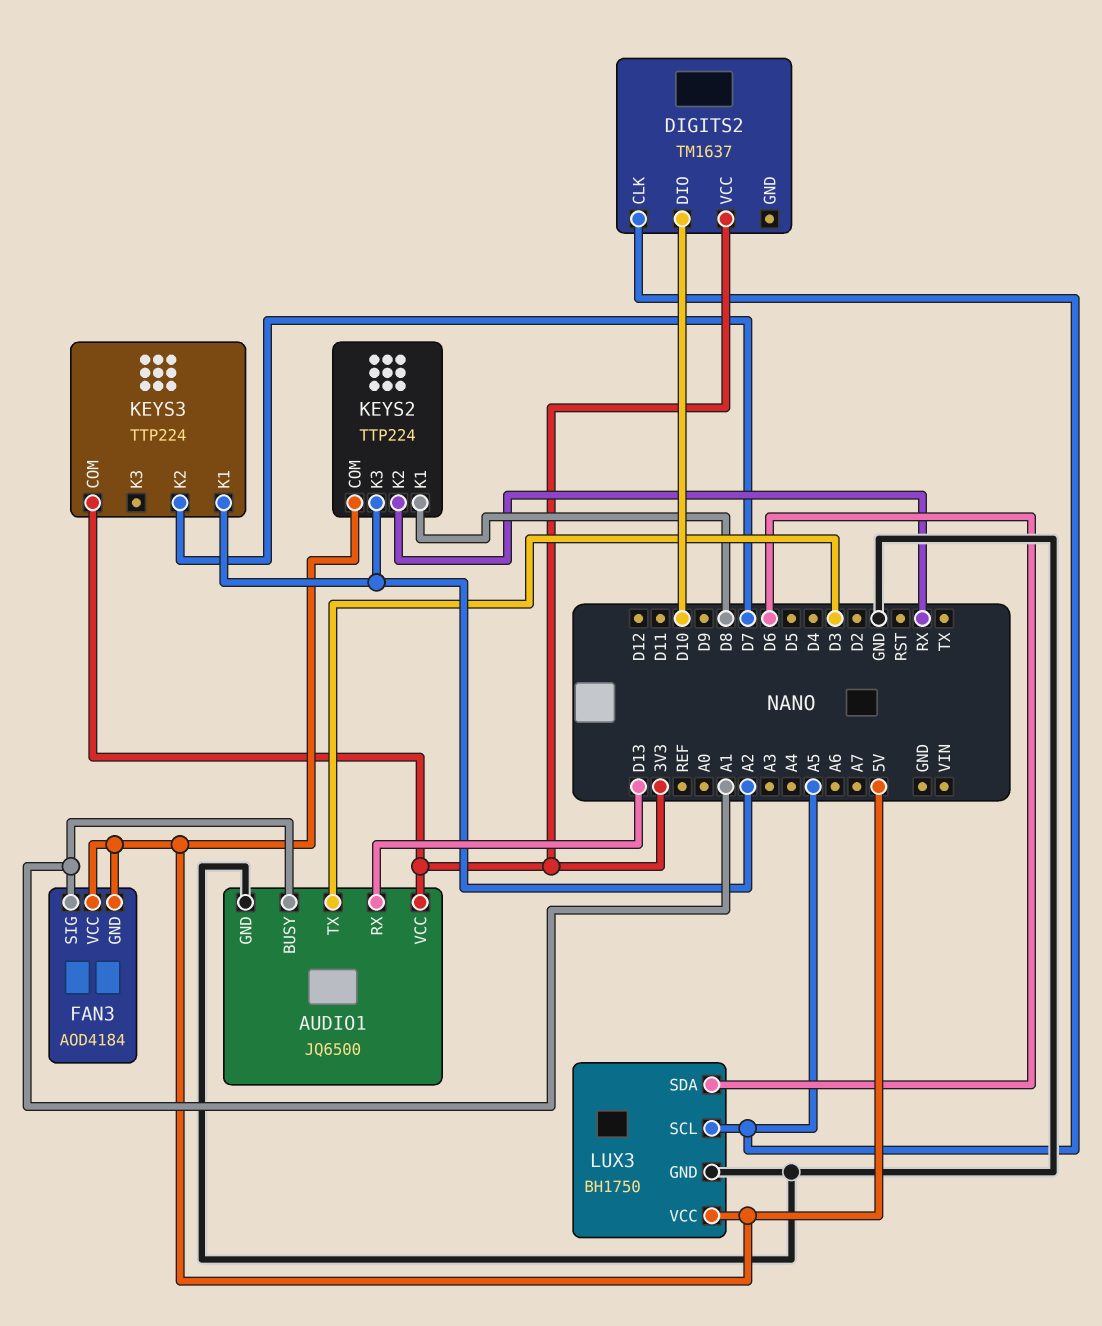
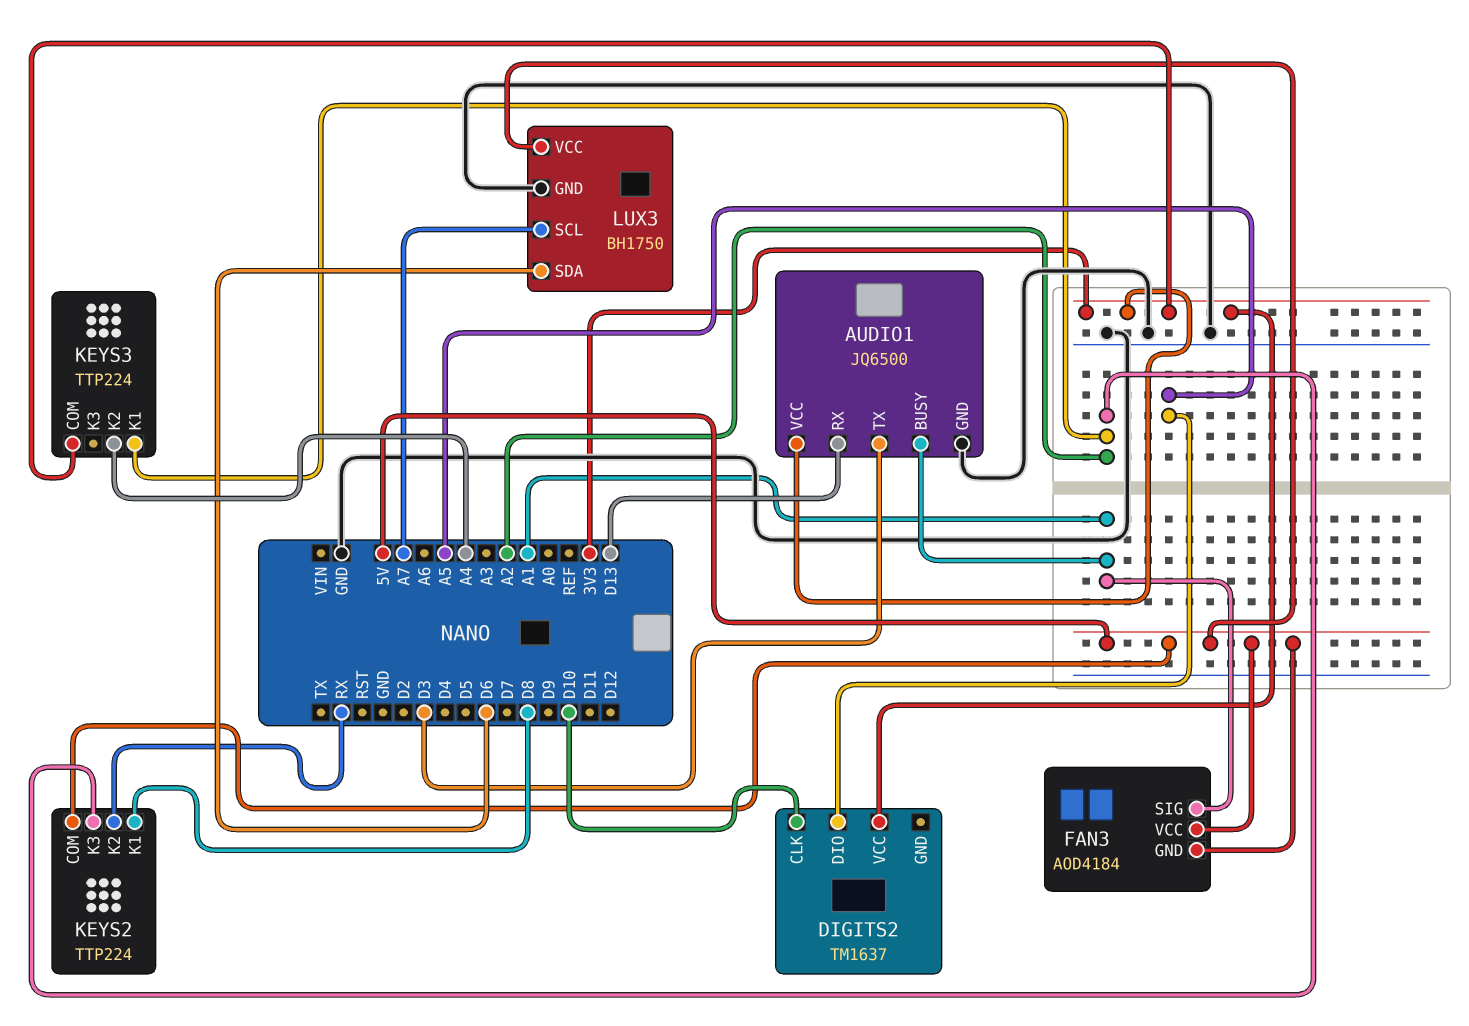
DIGITS2 pin CLK: A5 -> D10
DIGITS2 pin DIO: D10 -> A5
KEYS3 pin K2: D7 -> A4
LUX3 pin SCL: A5 -> A7

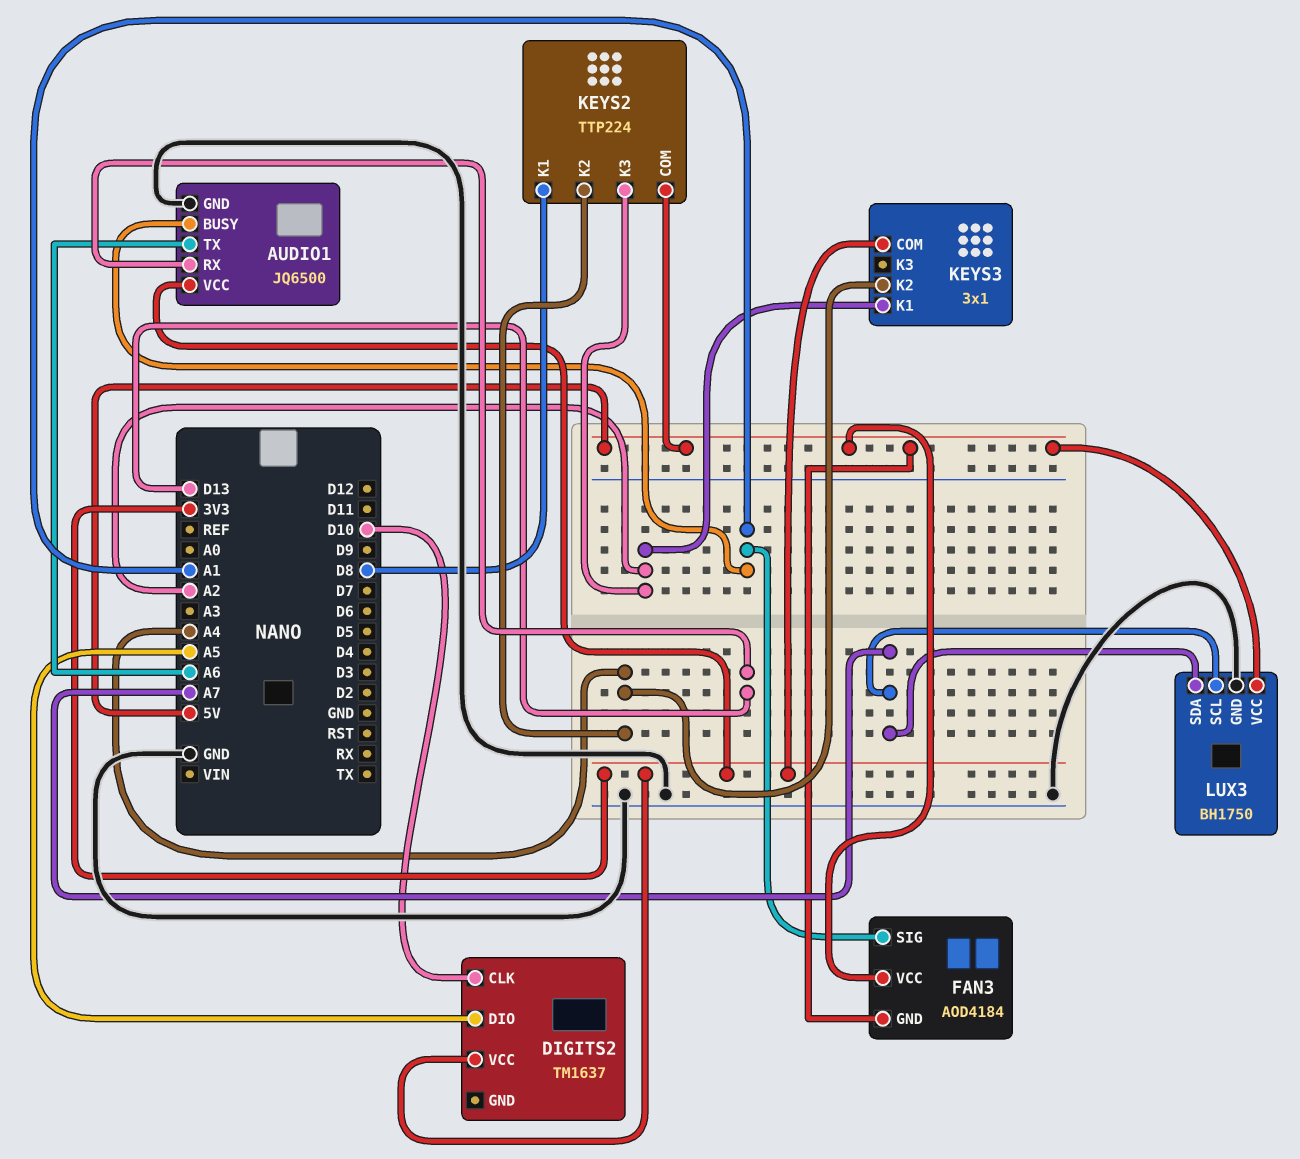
AUDIO1 pin TX: D3 -> A6
KEYS2 pin K2: RX -> A4
KEYS3: TTP224 -> 3x1
LUX3 pin SDA: D6 -> A7

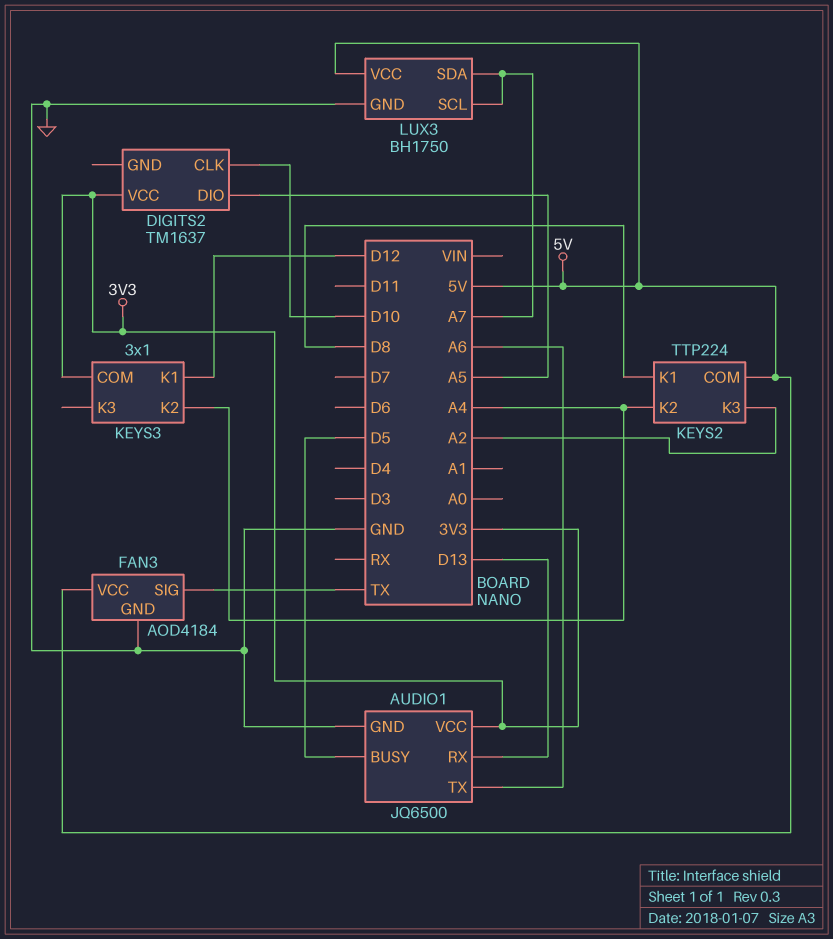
AUDIO1 pin BUSY: A1 -> D5
FAN3 pin GND: 5V -> GND
FAN3 pin SIG: A1 -> TX
KEYS3 pin K1: A2 -> D12

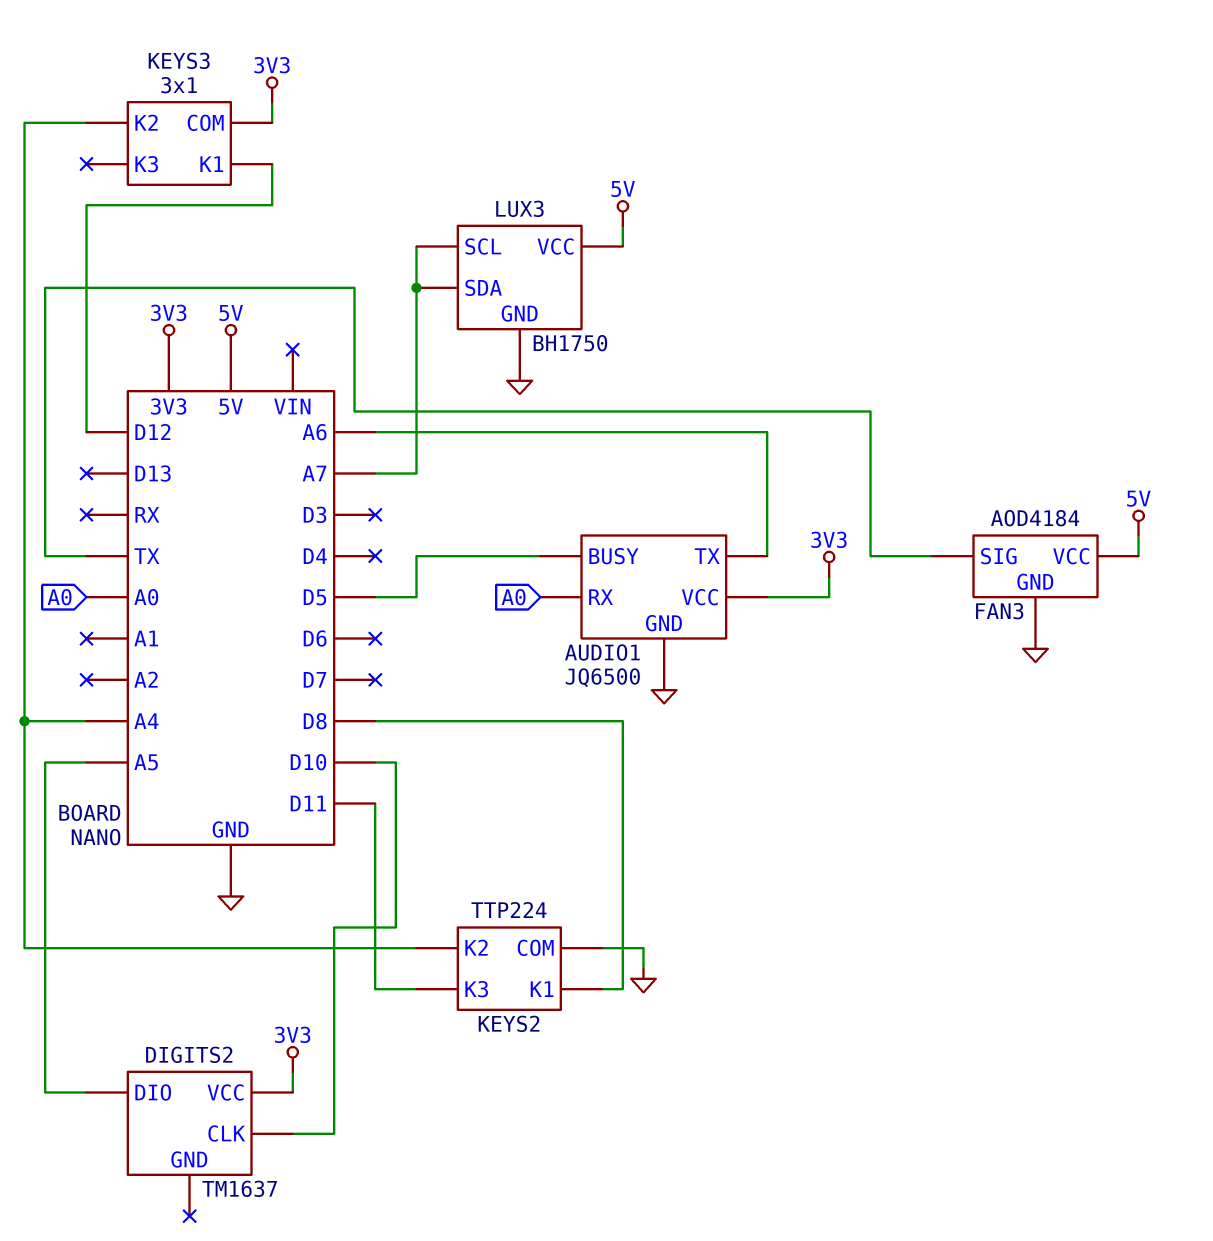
AUDIO1 pin RX: D13 -> A0
KEYS2 pin COM: 5V -> GND
KEYS2 pin K3: A2 -> D11

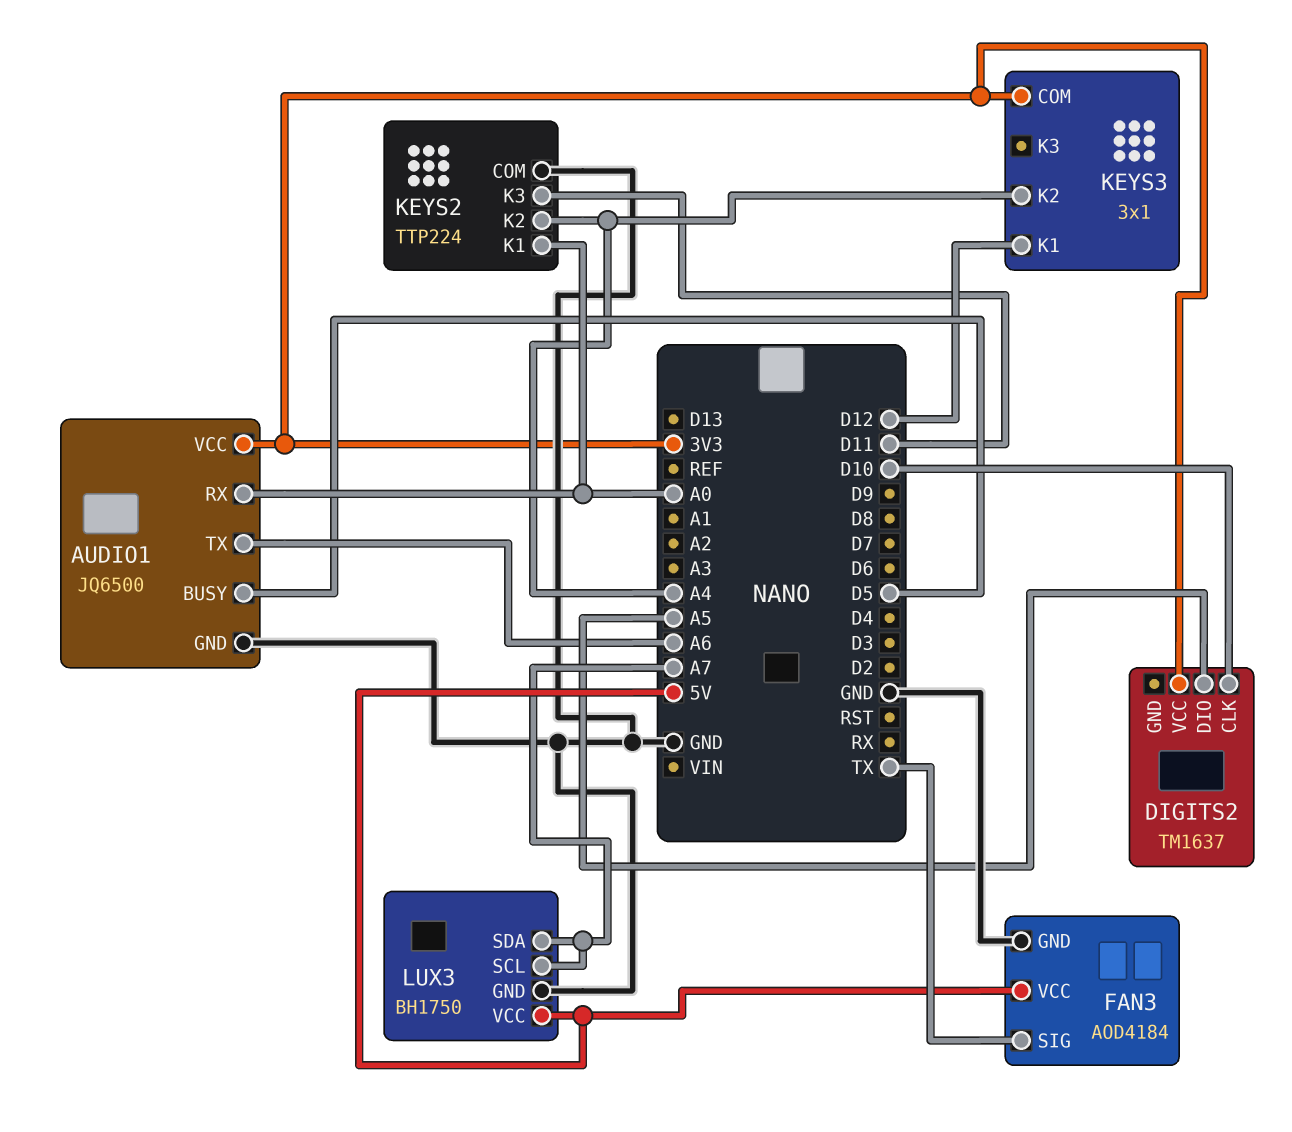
KEYS2 pin K1: D8 -> A0

